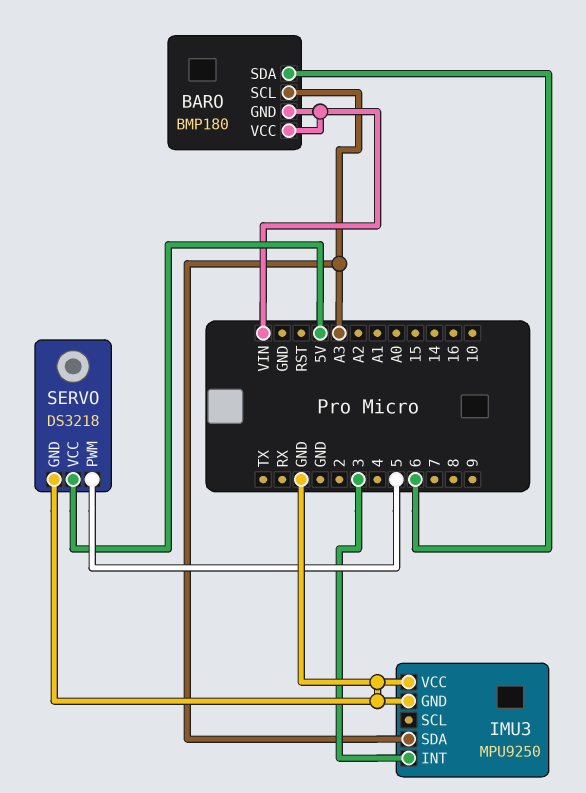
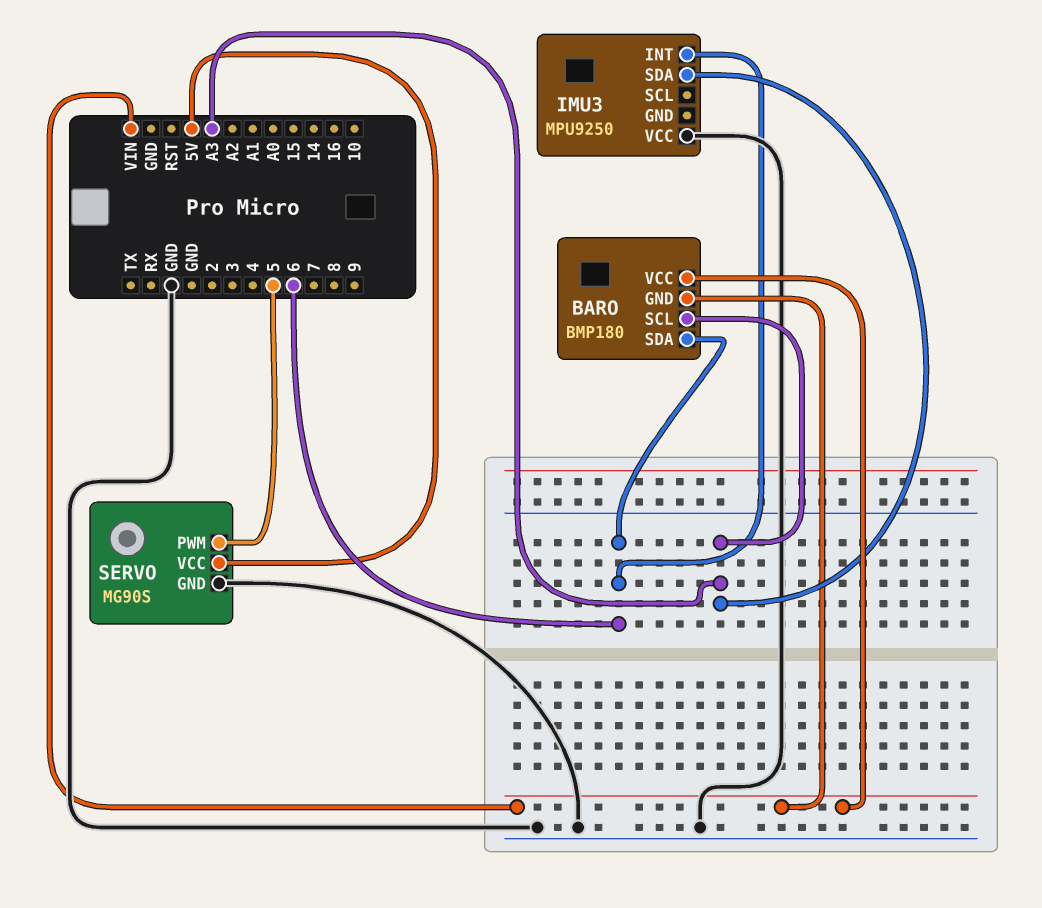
IMU3 pin GND: GND -> none
IMU3 pin INT: 3 -> 6
SERVO: DS3218 -> MG90S

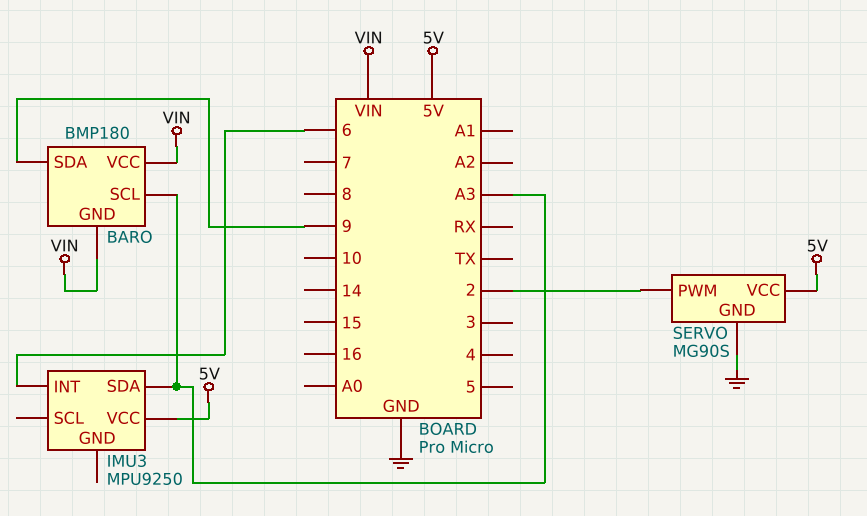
BARO pin SDA: 6 -> 9
IMU3 pin VCC: GND -> 5V
SERVO pin PWM: 5 -> 2

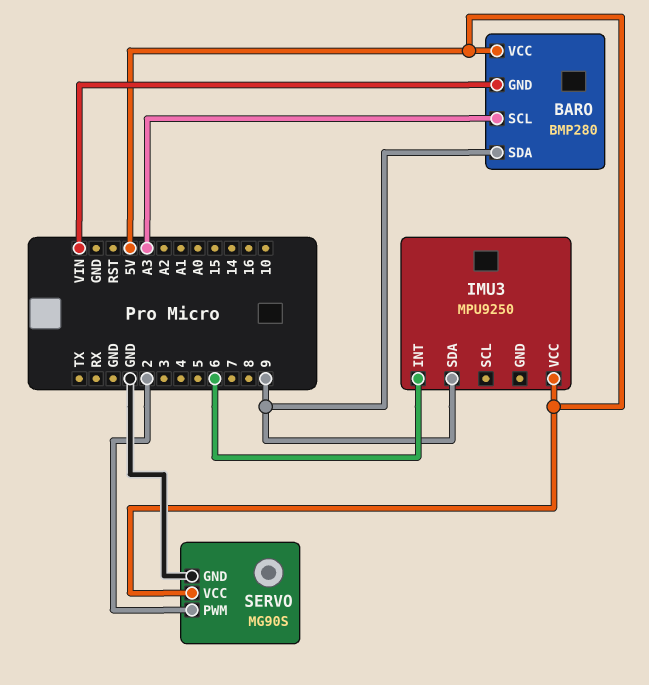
BARO: BMP180 -> BMP280
BARO pin VCC: VIN -> 5V
IMU3 pin SDA: A3 -> 9

